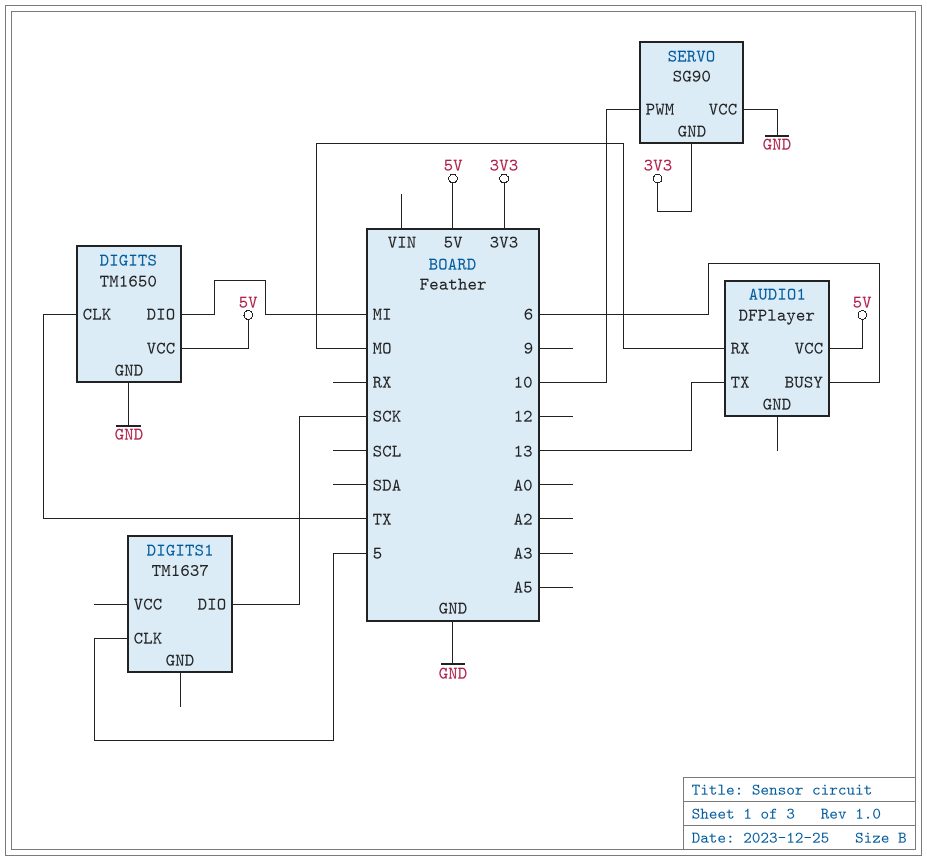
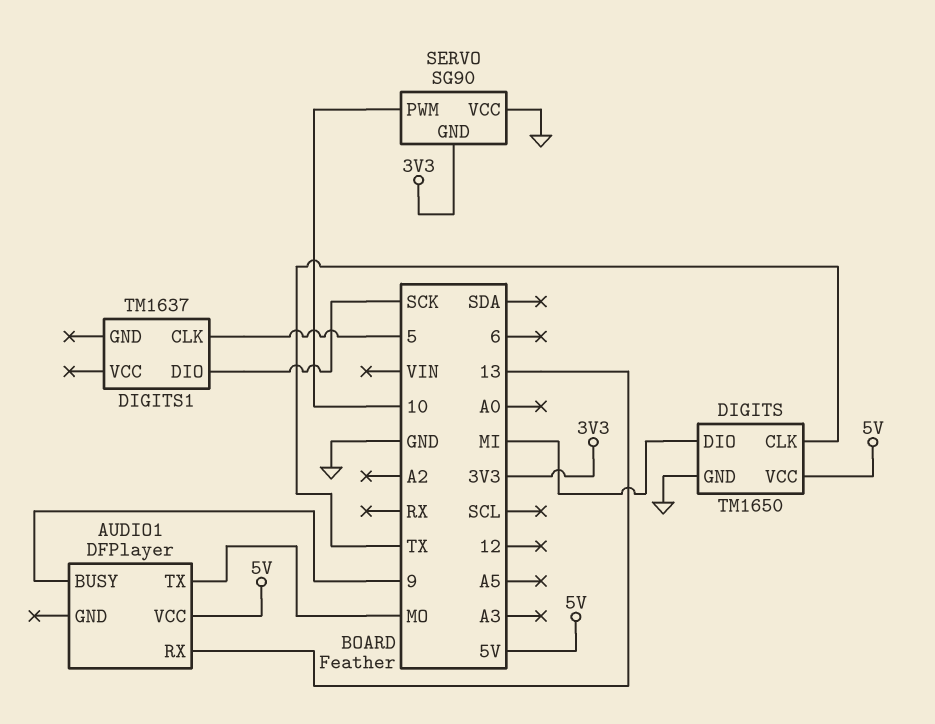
AUDIO1 pin BUSY: 6 -> 9
AUDIO1 pin RX: MO -> 13
AUDIO1 pin TX: 13 -> MO

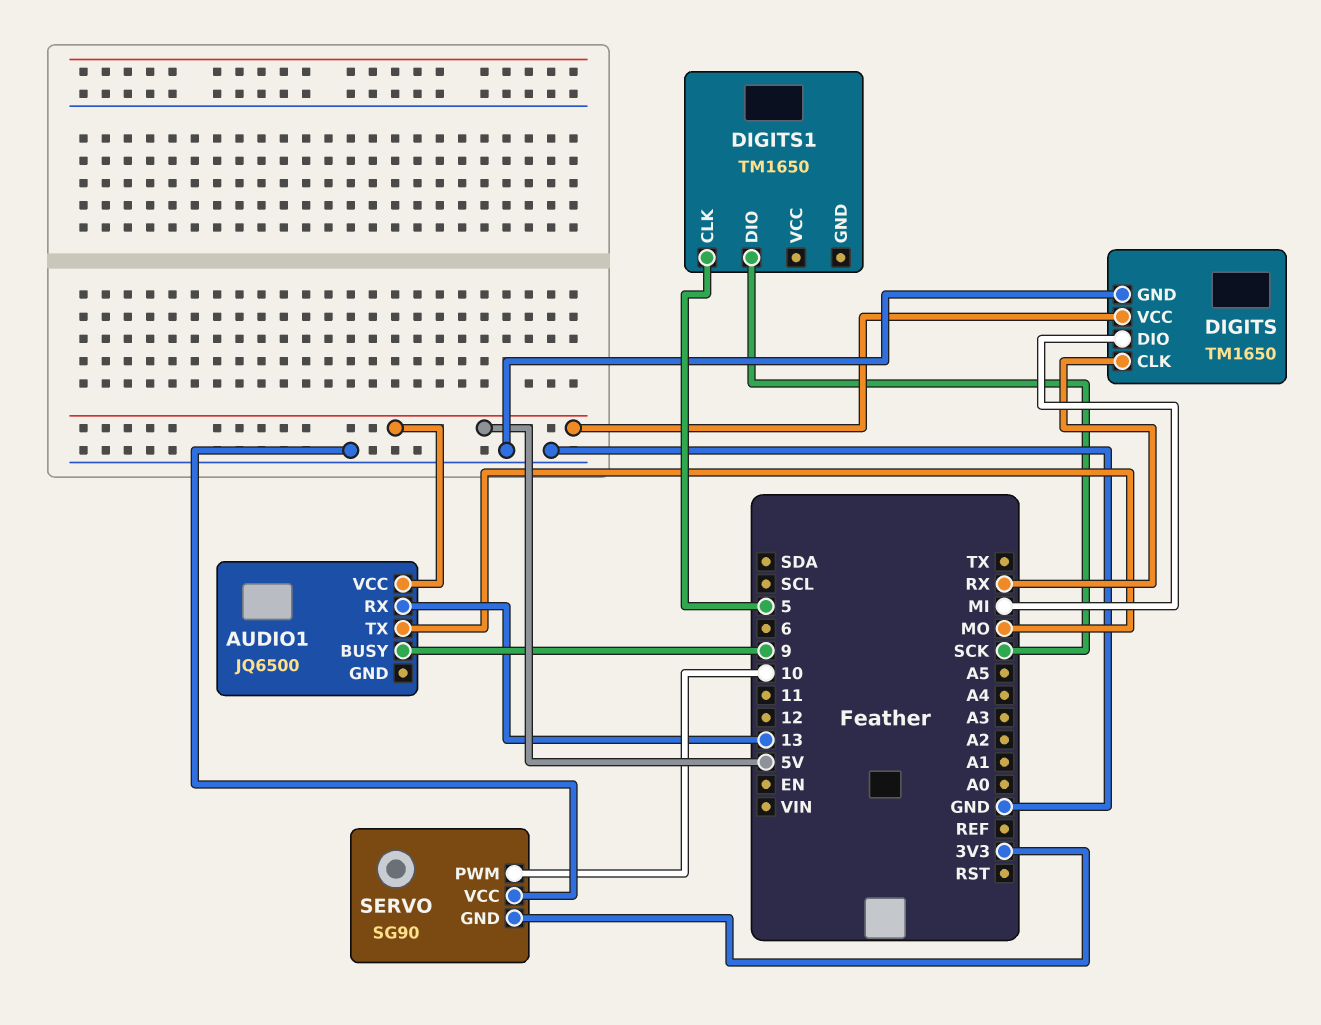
AUDIO1: DFPlayer -> JQ6500
DIGITS pin CLK: TX -> RX
DIGITS1: TM1637 -> TM1650

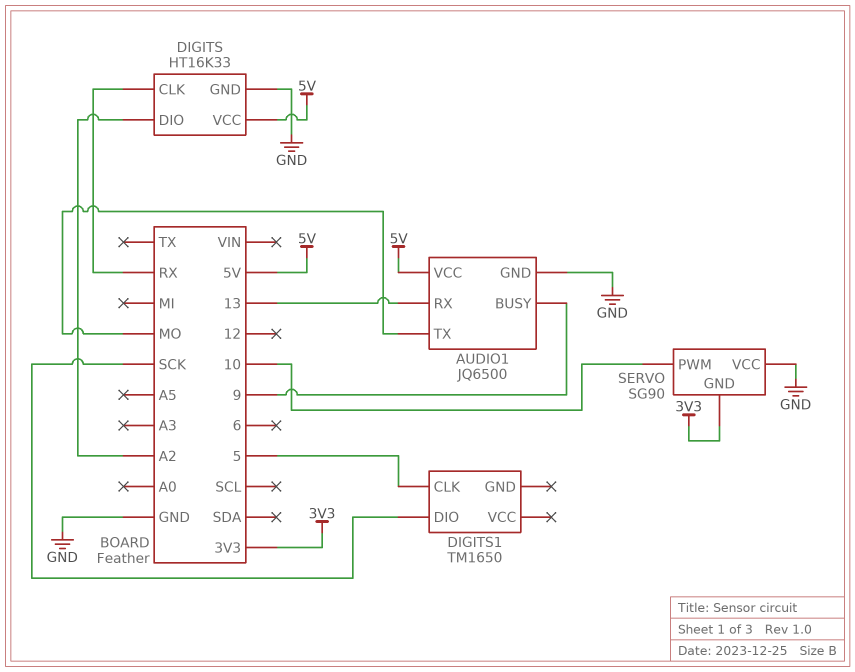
AUDIO1 pin GND: none -> GND
DIGITS: TM1650 -> HT16K33
DIGITS pin DIO: MI -> A2

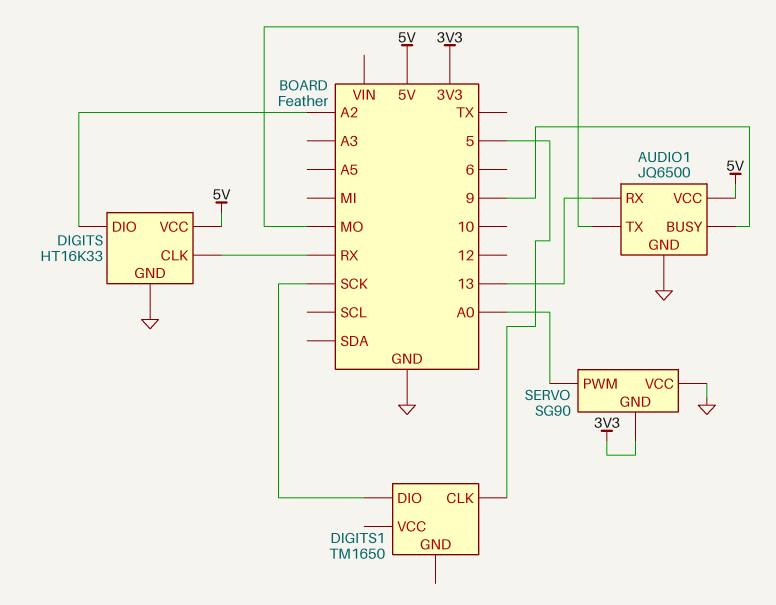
SERVO pin PWM: 10 -> A0

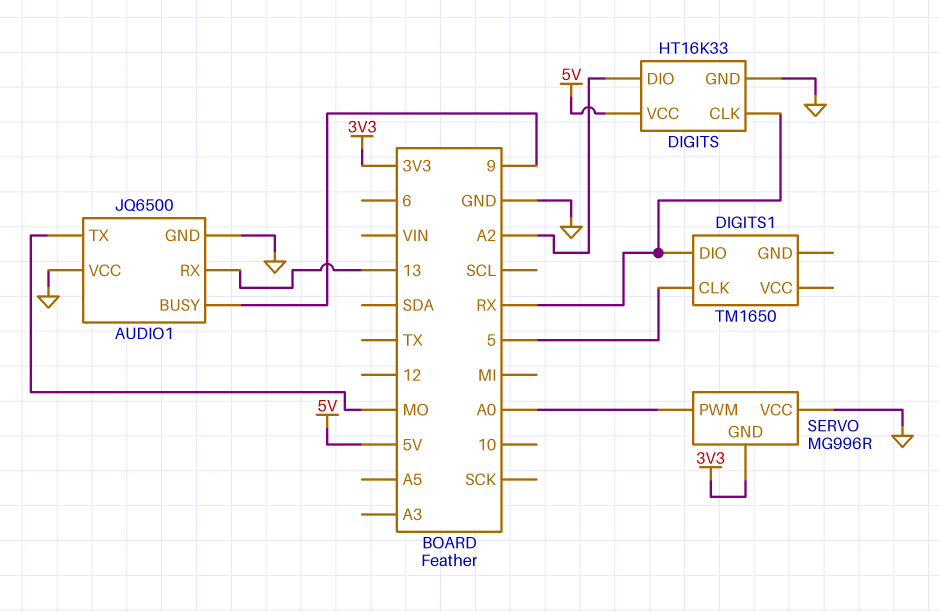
AUDIO1 pin VCC: 5V -> GND
DIGITS1 pin DIO: SCK -> RX
SERVO: SG90 -> MG996R

